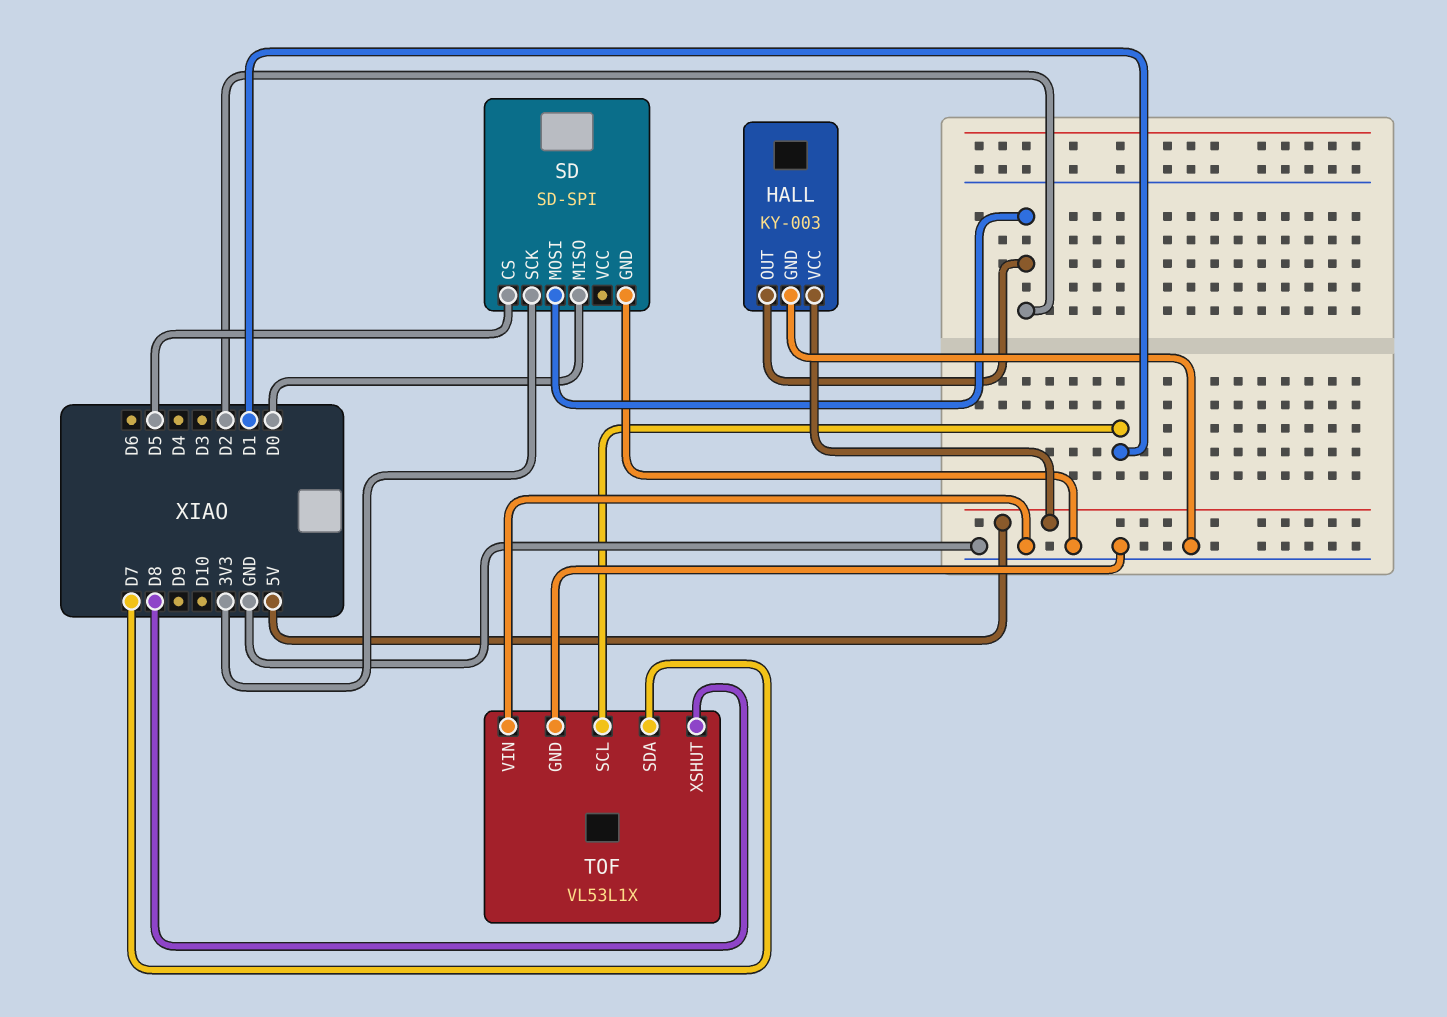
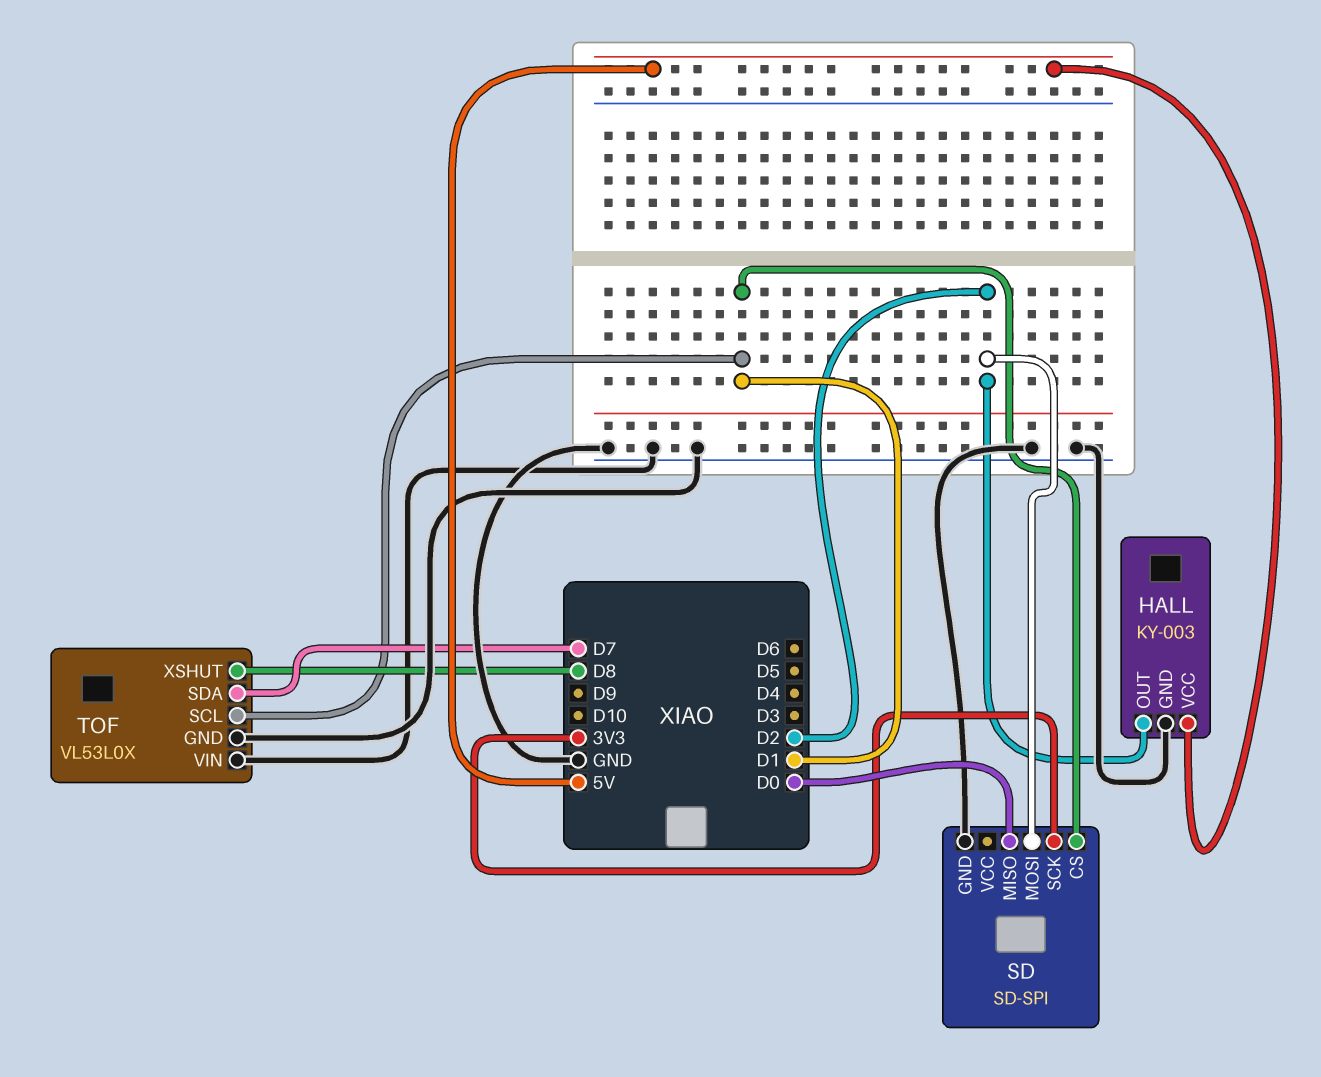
SD pin CS: D5 -> D1
TOF: VL53L1X -> VL53L0X

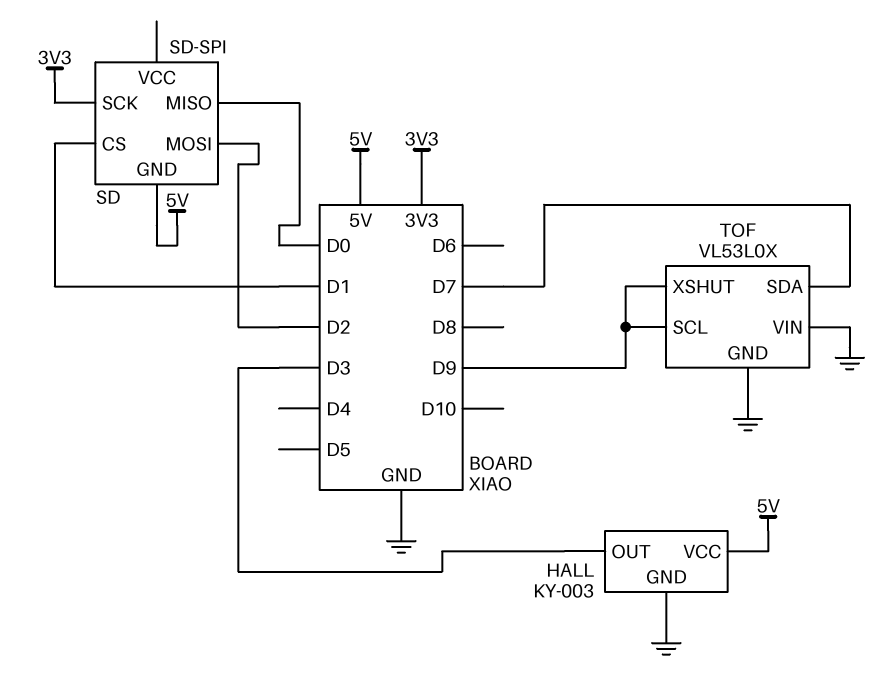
HALL pin OUT: D2 -> D3
SD pin GND: GND -> 5V
TOF pin SCL: D1 -> D9
TOF pin XSHUT: D8 -> D9

